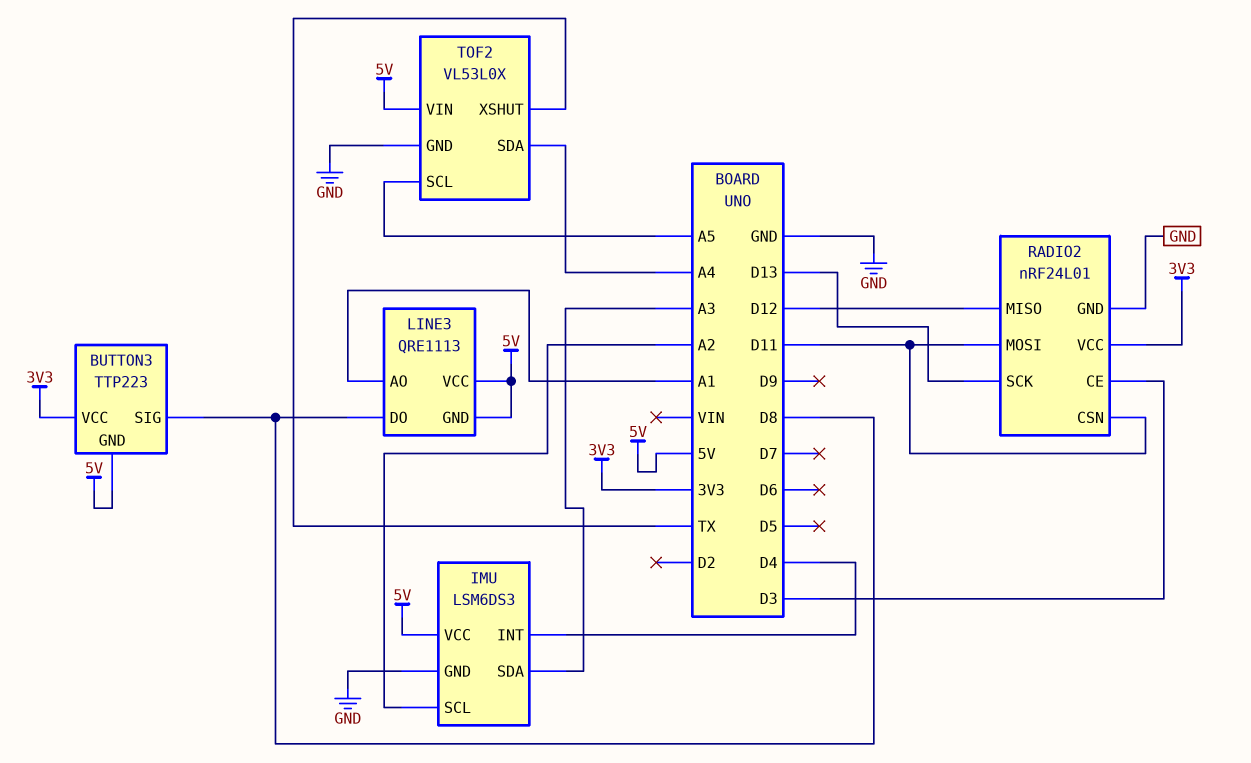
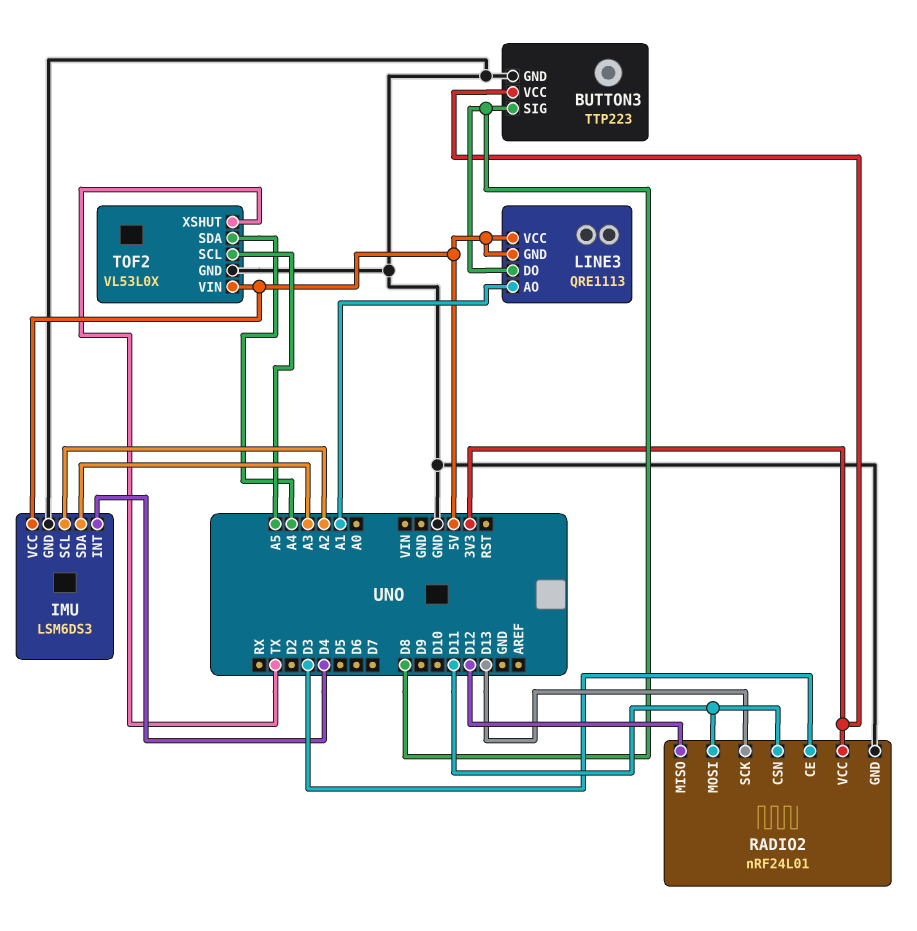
BUTTON3 pin GND: 5V -> GND

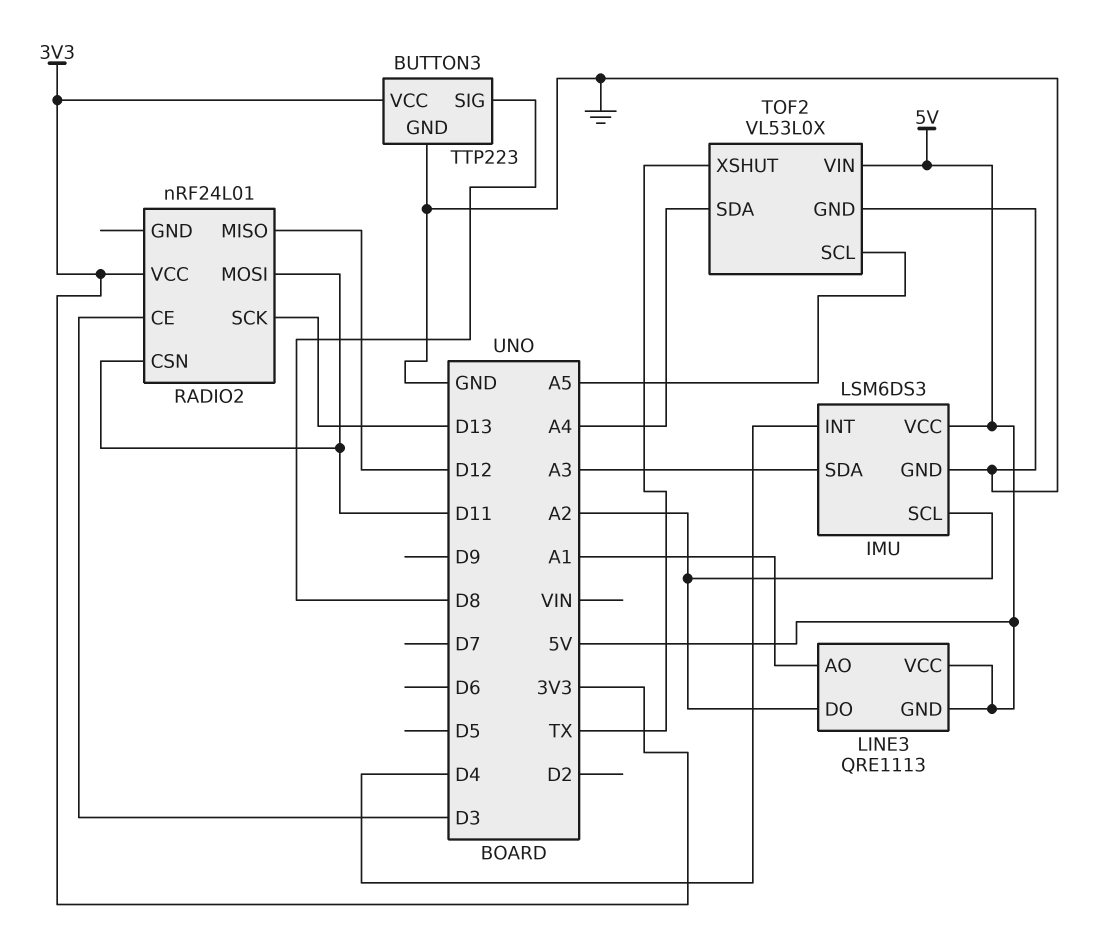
LINE3 pin DO: D8 -> A2
RADIO2 pin GND: GND -> none

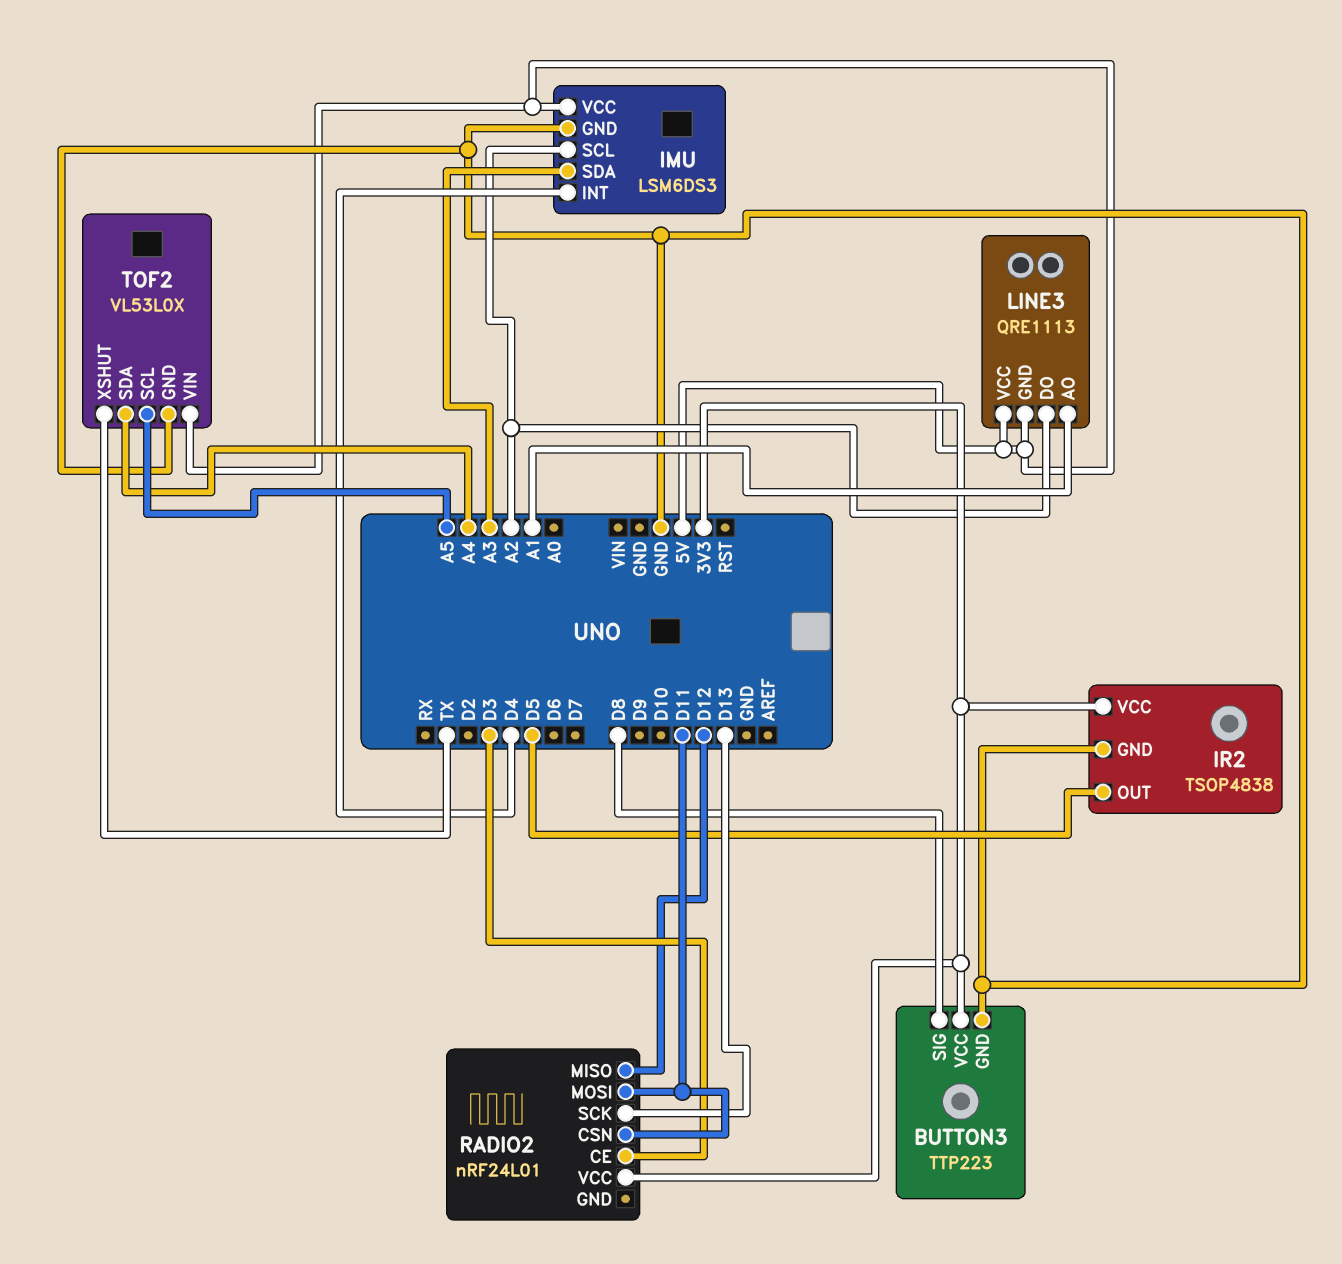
IR2: none -> TSOP4838
IR2 pin GND: none -> GND
IR2 pin OUT: none -> D5
IR2 pin VCC: none -> 3V3

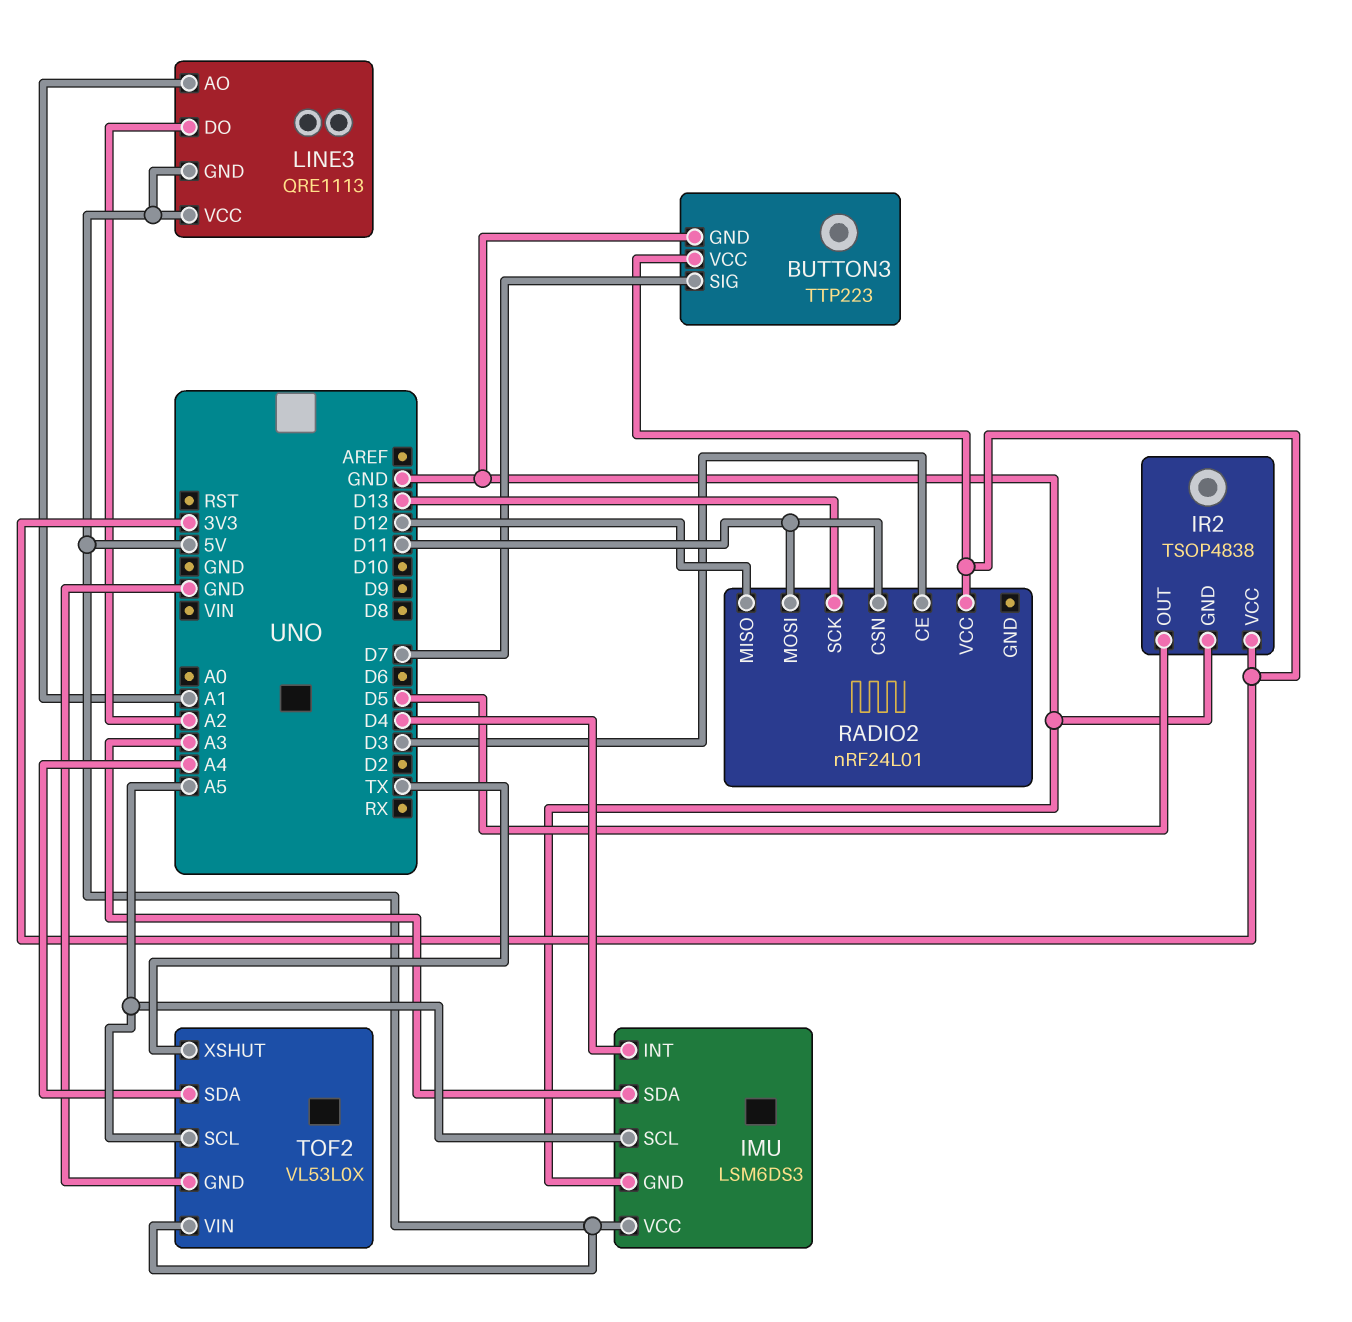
BUTTON3 pin SIG: D8 -> D7
IMU pin SCL: A2 -> A5

